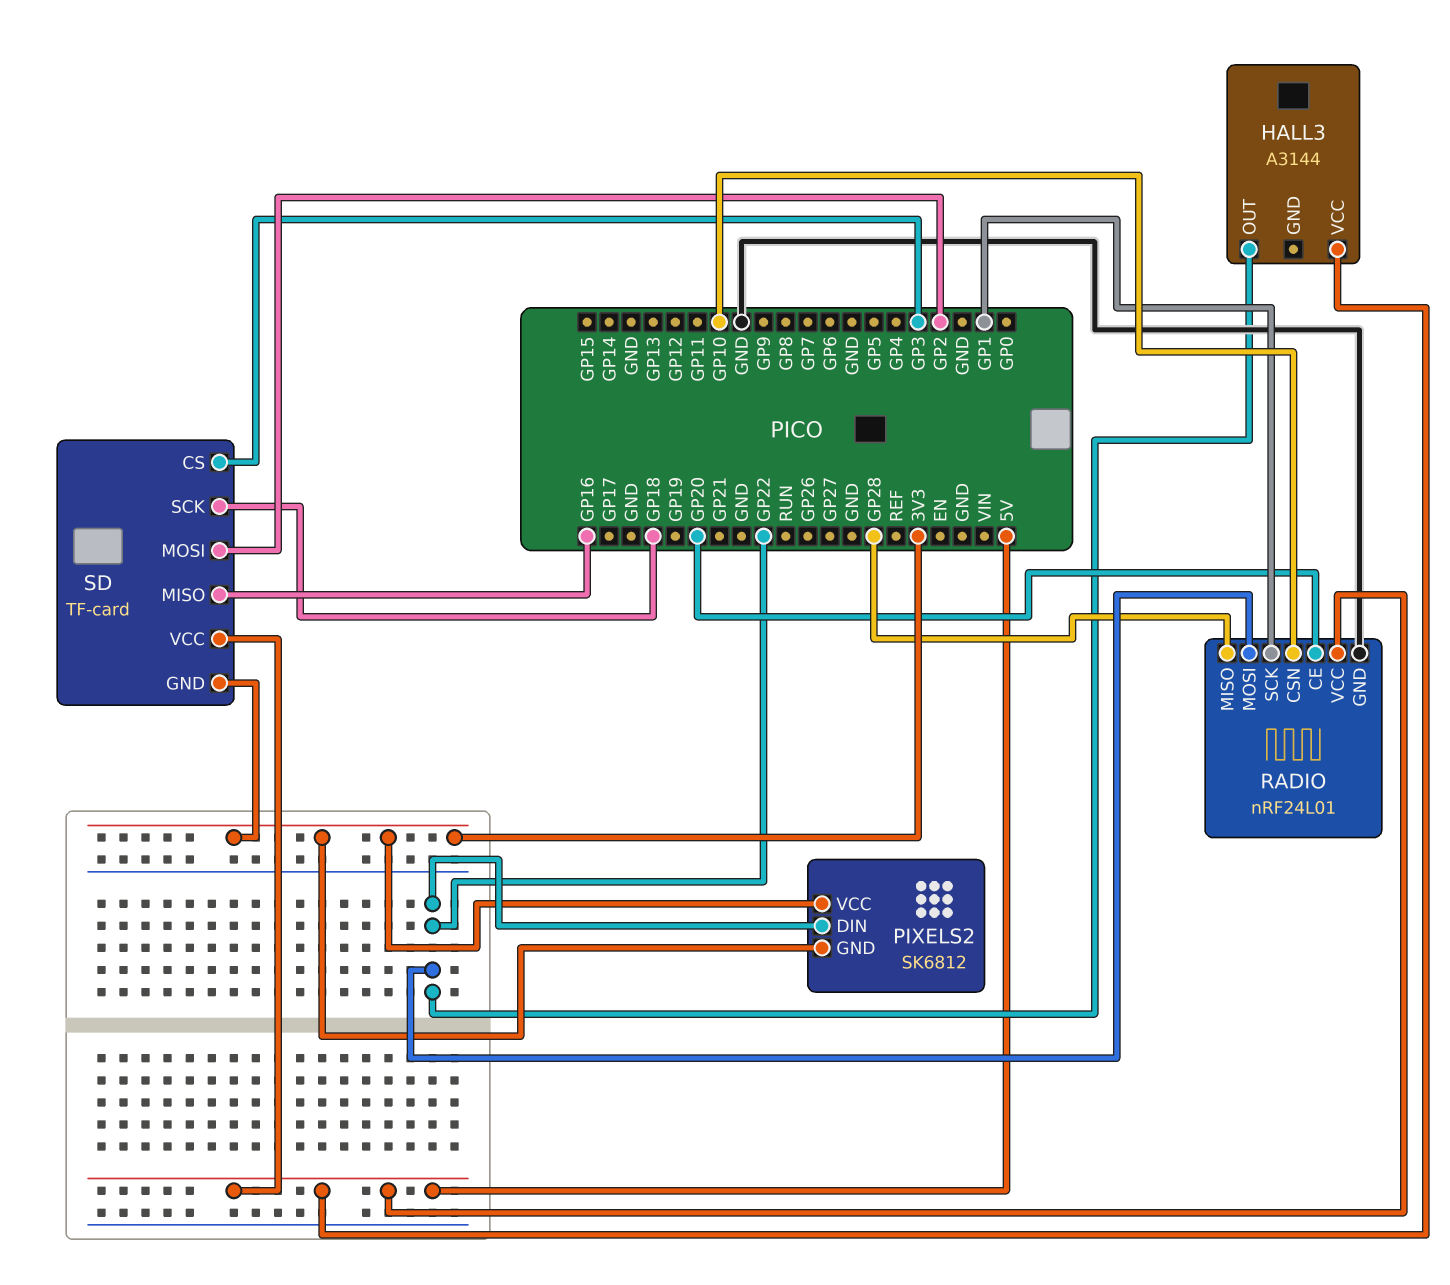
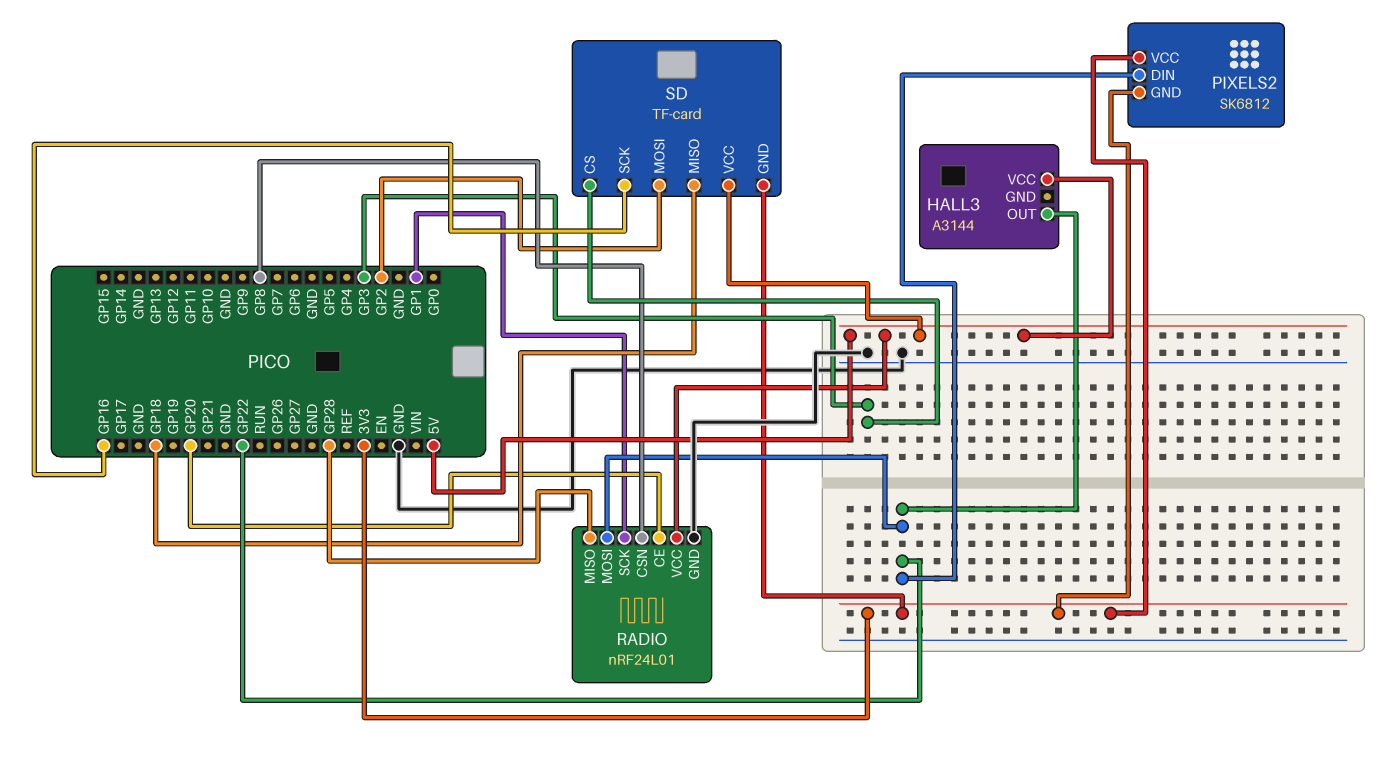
RADIO pin CSN: GP10 -> GP8
SD pin MISO: GP16 -> GP18
SD pin SCK: GP18 -> GP16

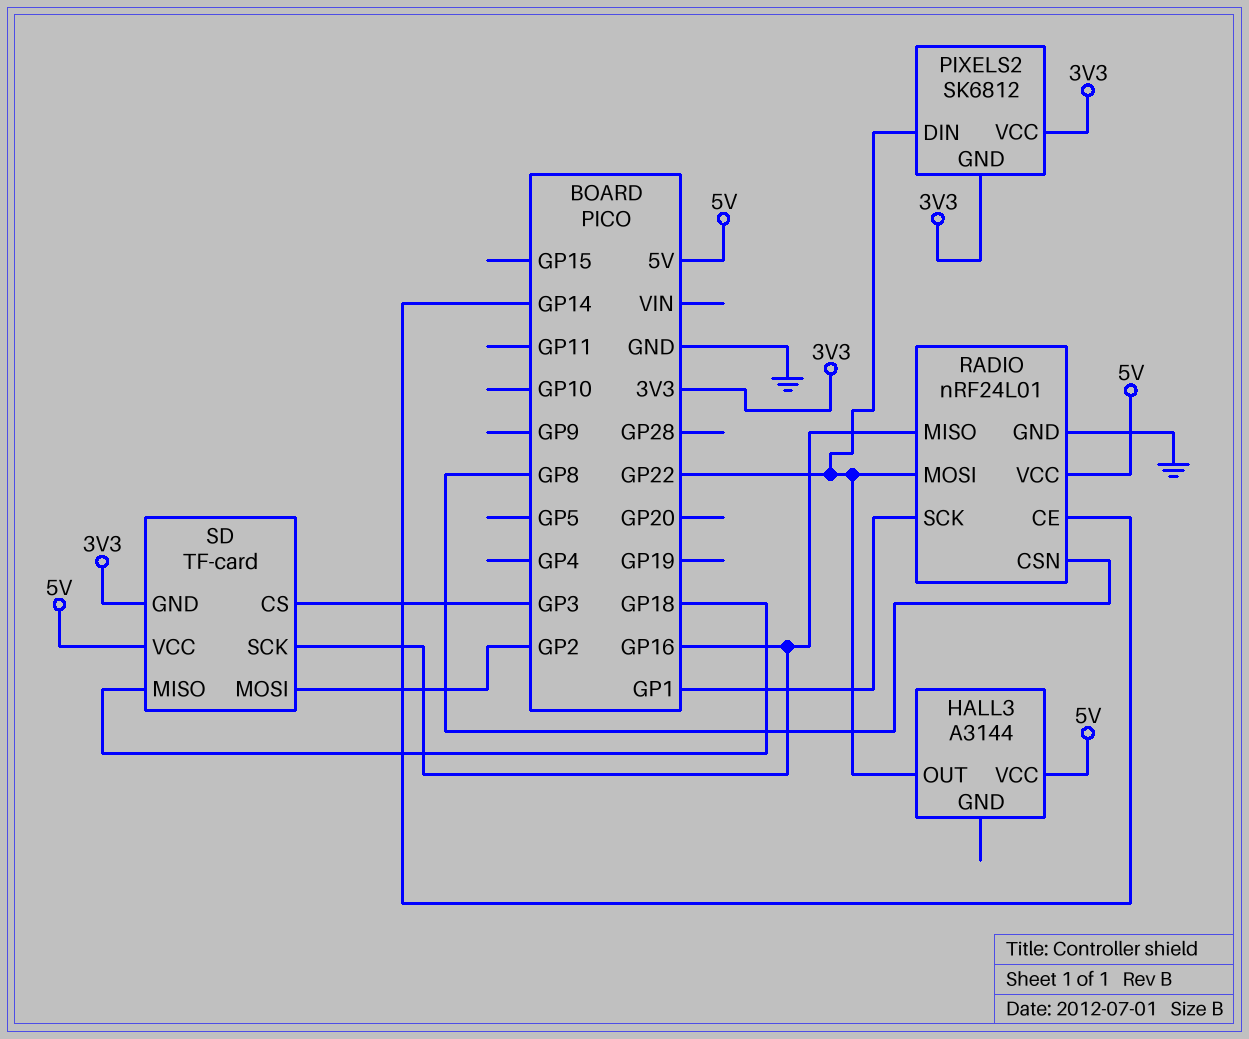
RADIO pin CE: GP20 -> GP14
RADIO pin MISO: GP28 -> GP16

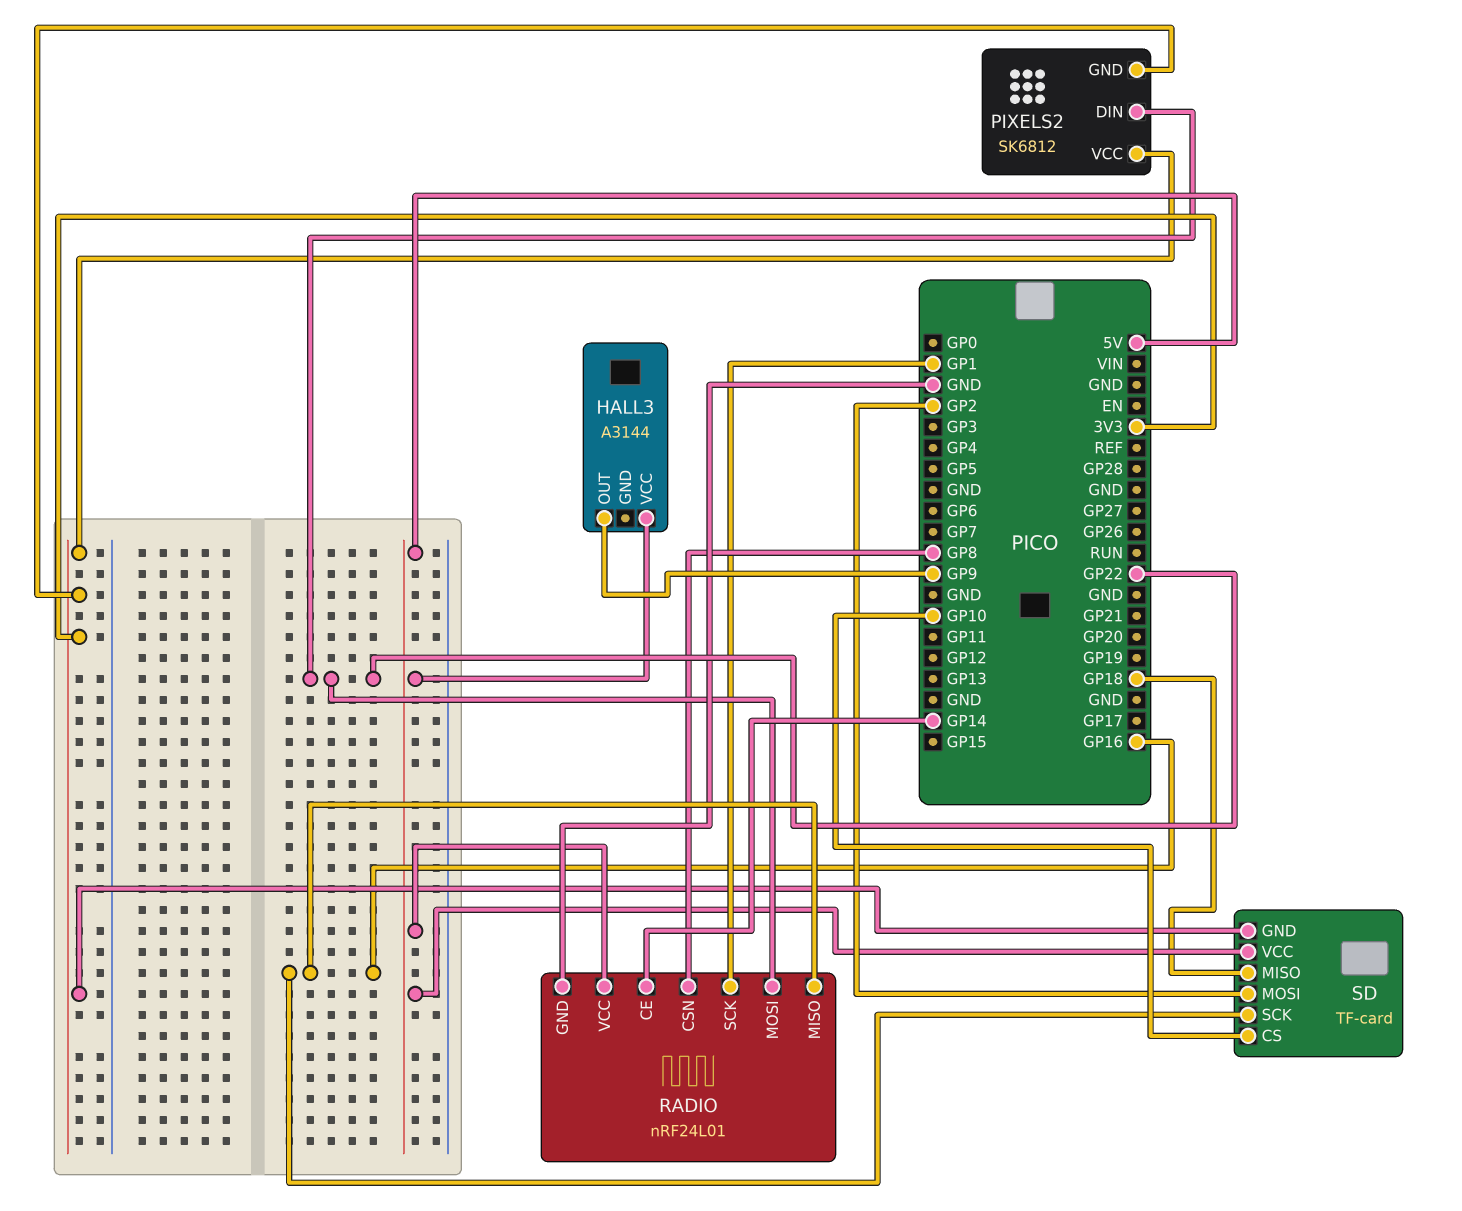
HALL3 pin OUT: GP22 -> GP9
SD pin CS: GP3 -> GP10

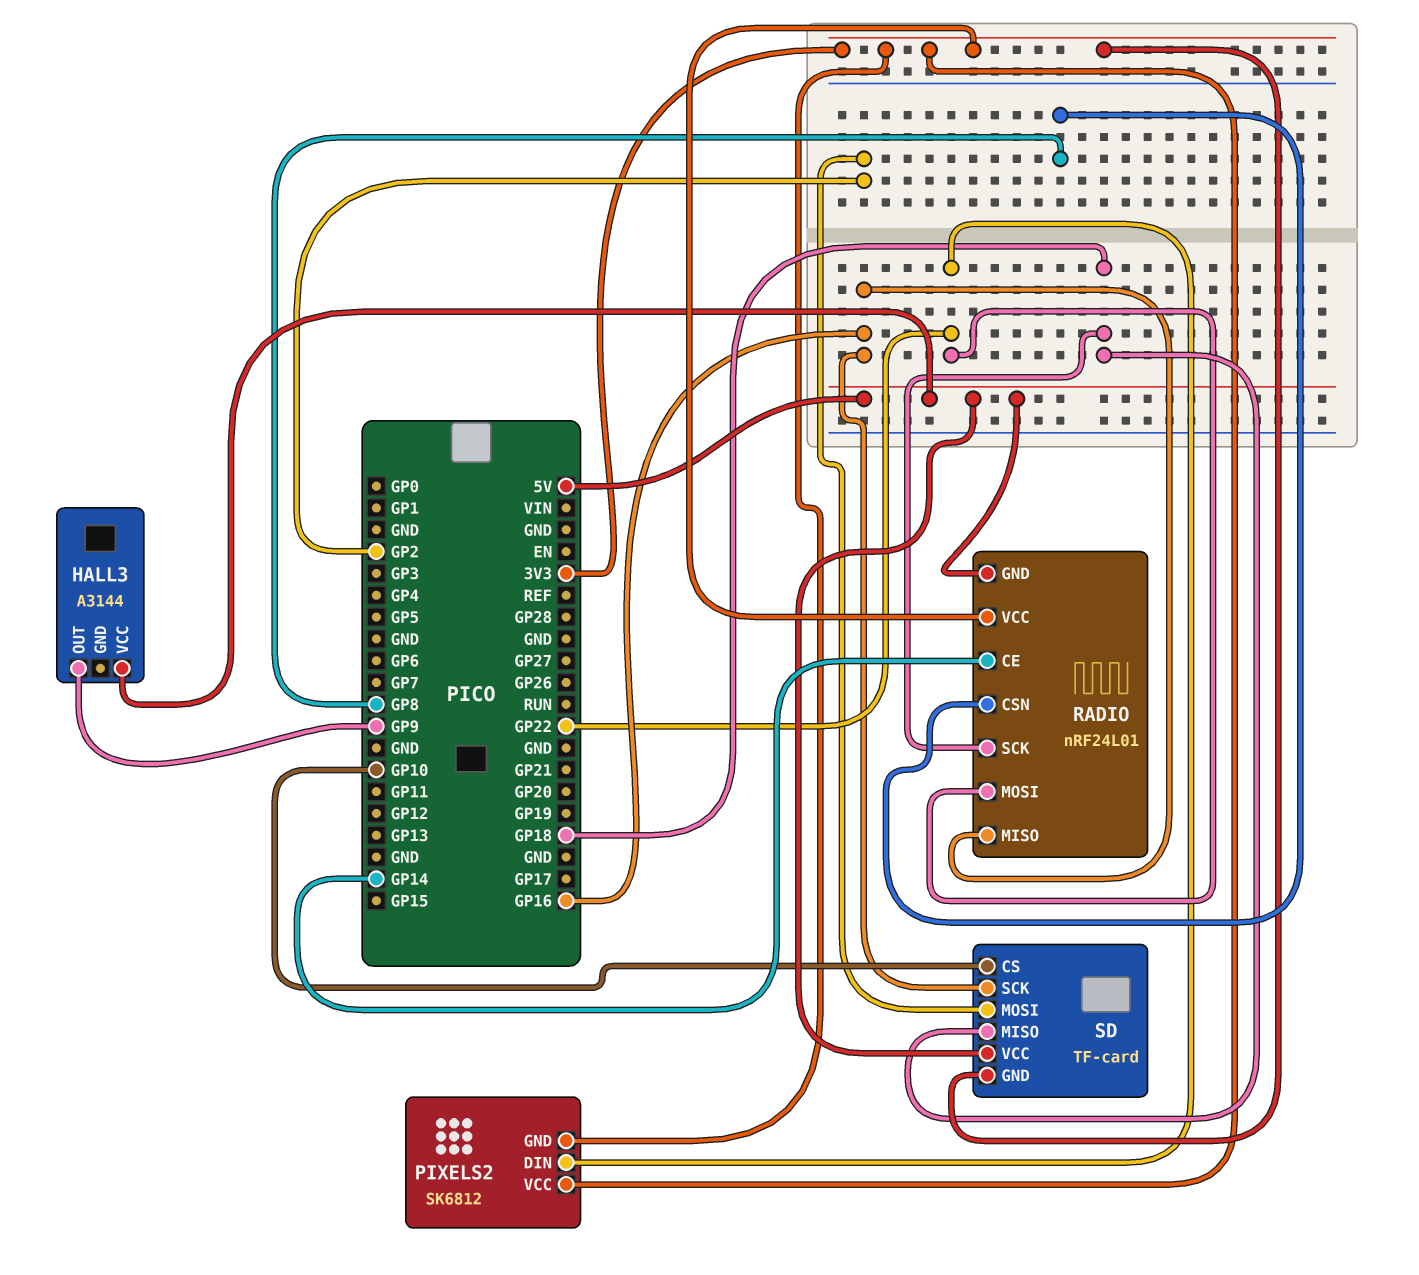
RADIO pin GND: GND -> 5V
RADIO pin SCK: GP1 -> GP18
RADIO pin VCC: 5V -> 3V3

